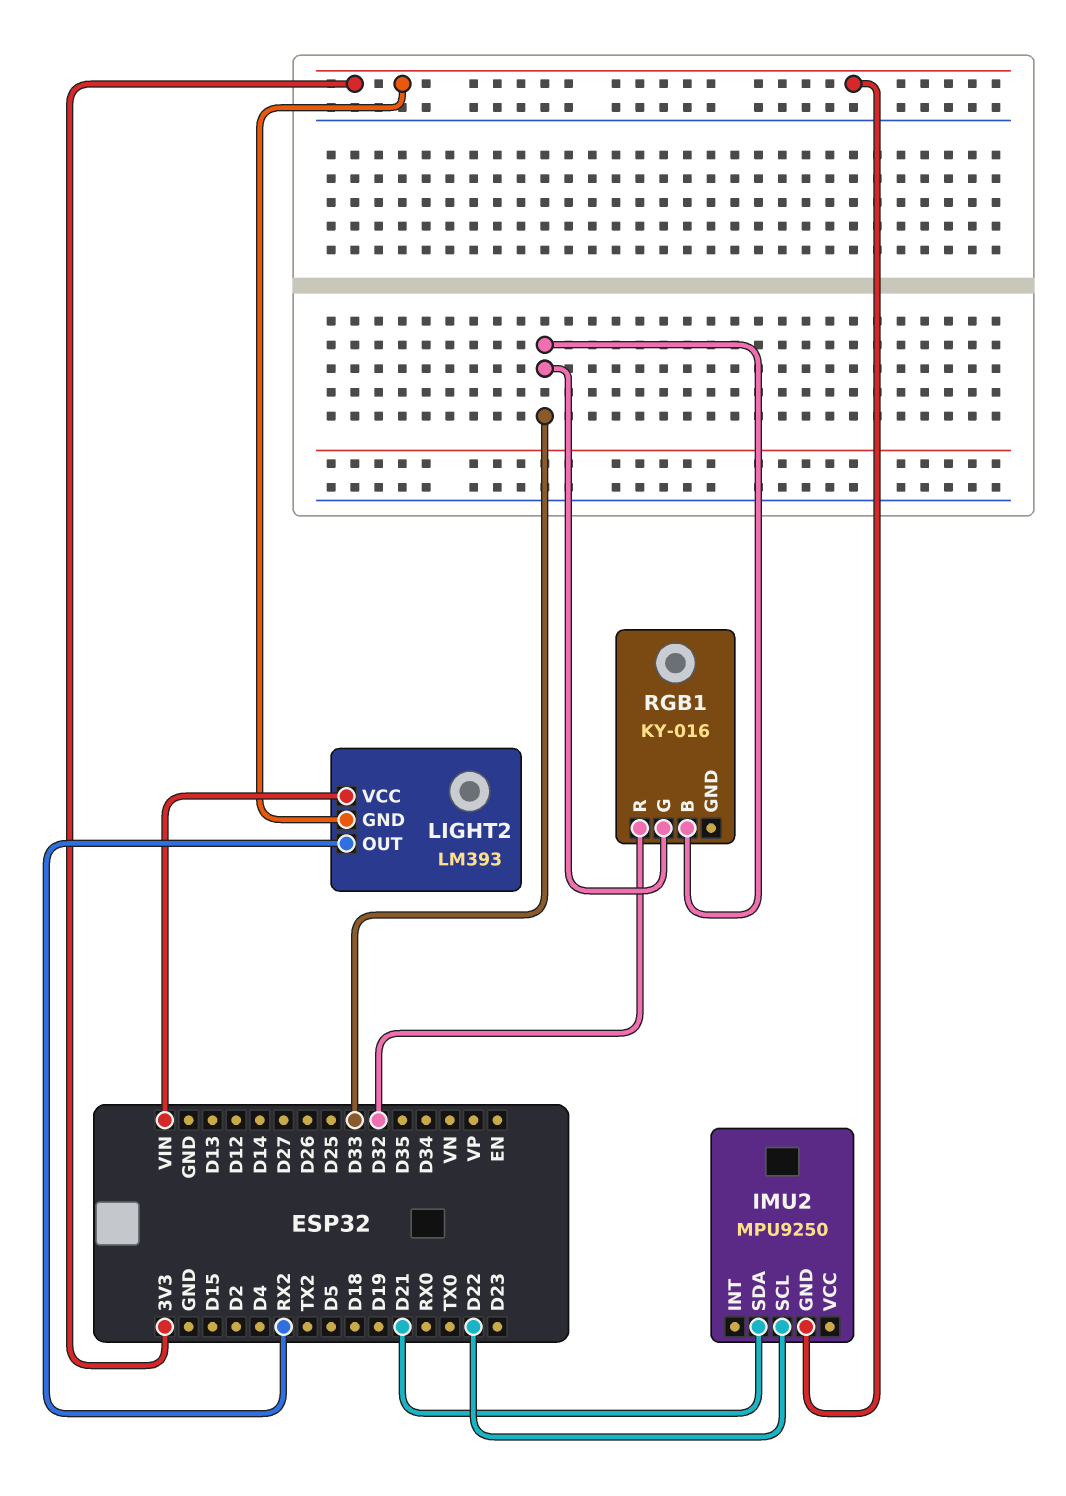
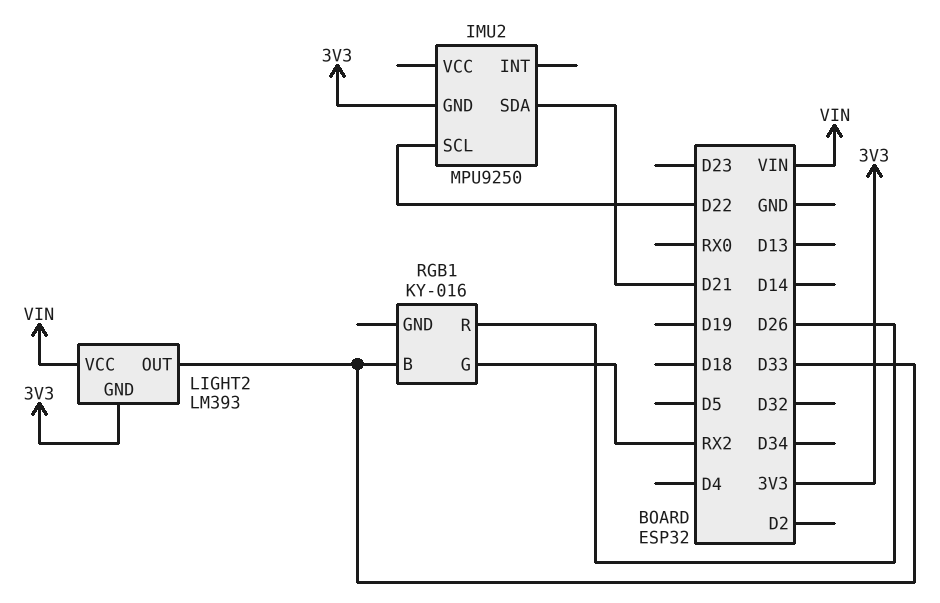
LIGHT2 pin OUT: RX2 -> D33
RGB1 pin G: D33 -> RX2
RGB1 pin R: D32 -> D26

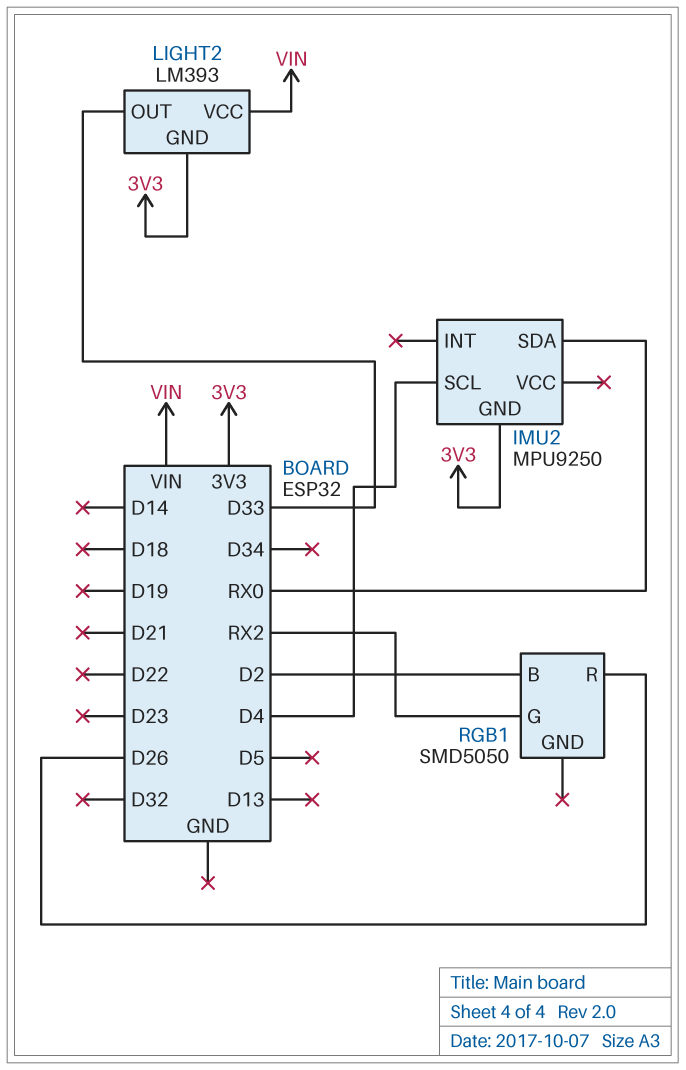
IMU2 pin SCL: D22 -> D4
IMU2 pin SDA: D21 -> RX0
RGB1: KY-016 -> SMD5050
RGB1 pin B: D33 -> D2

